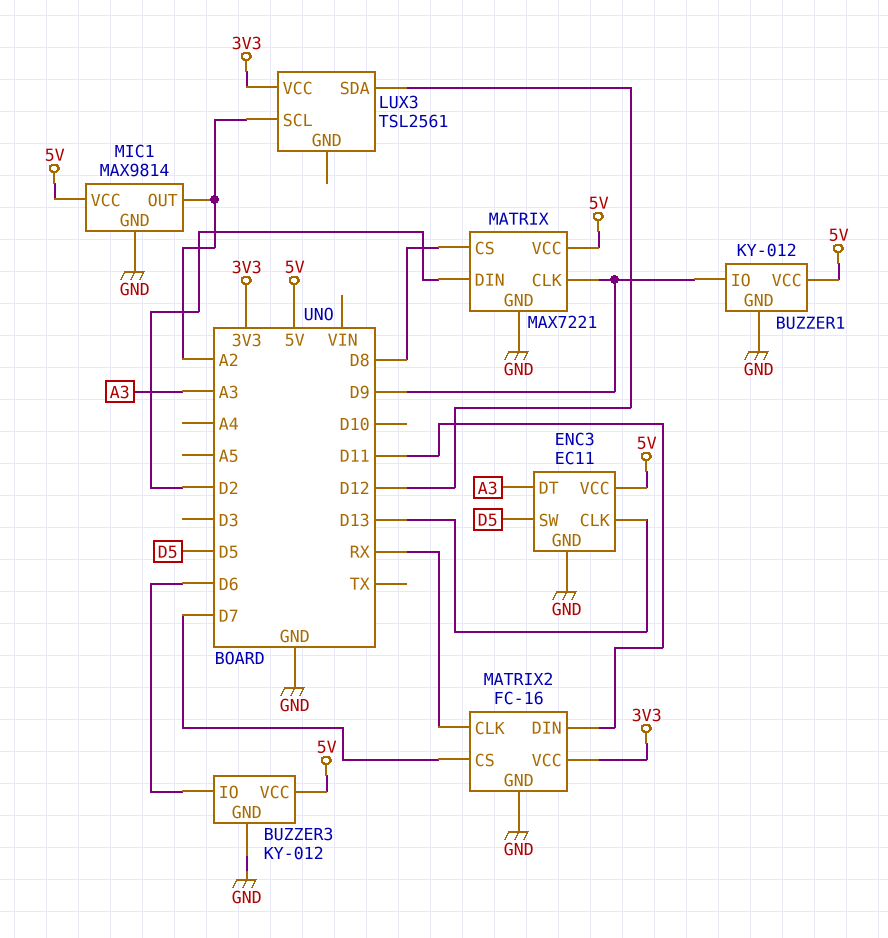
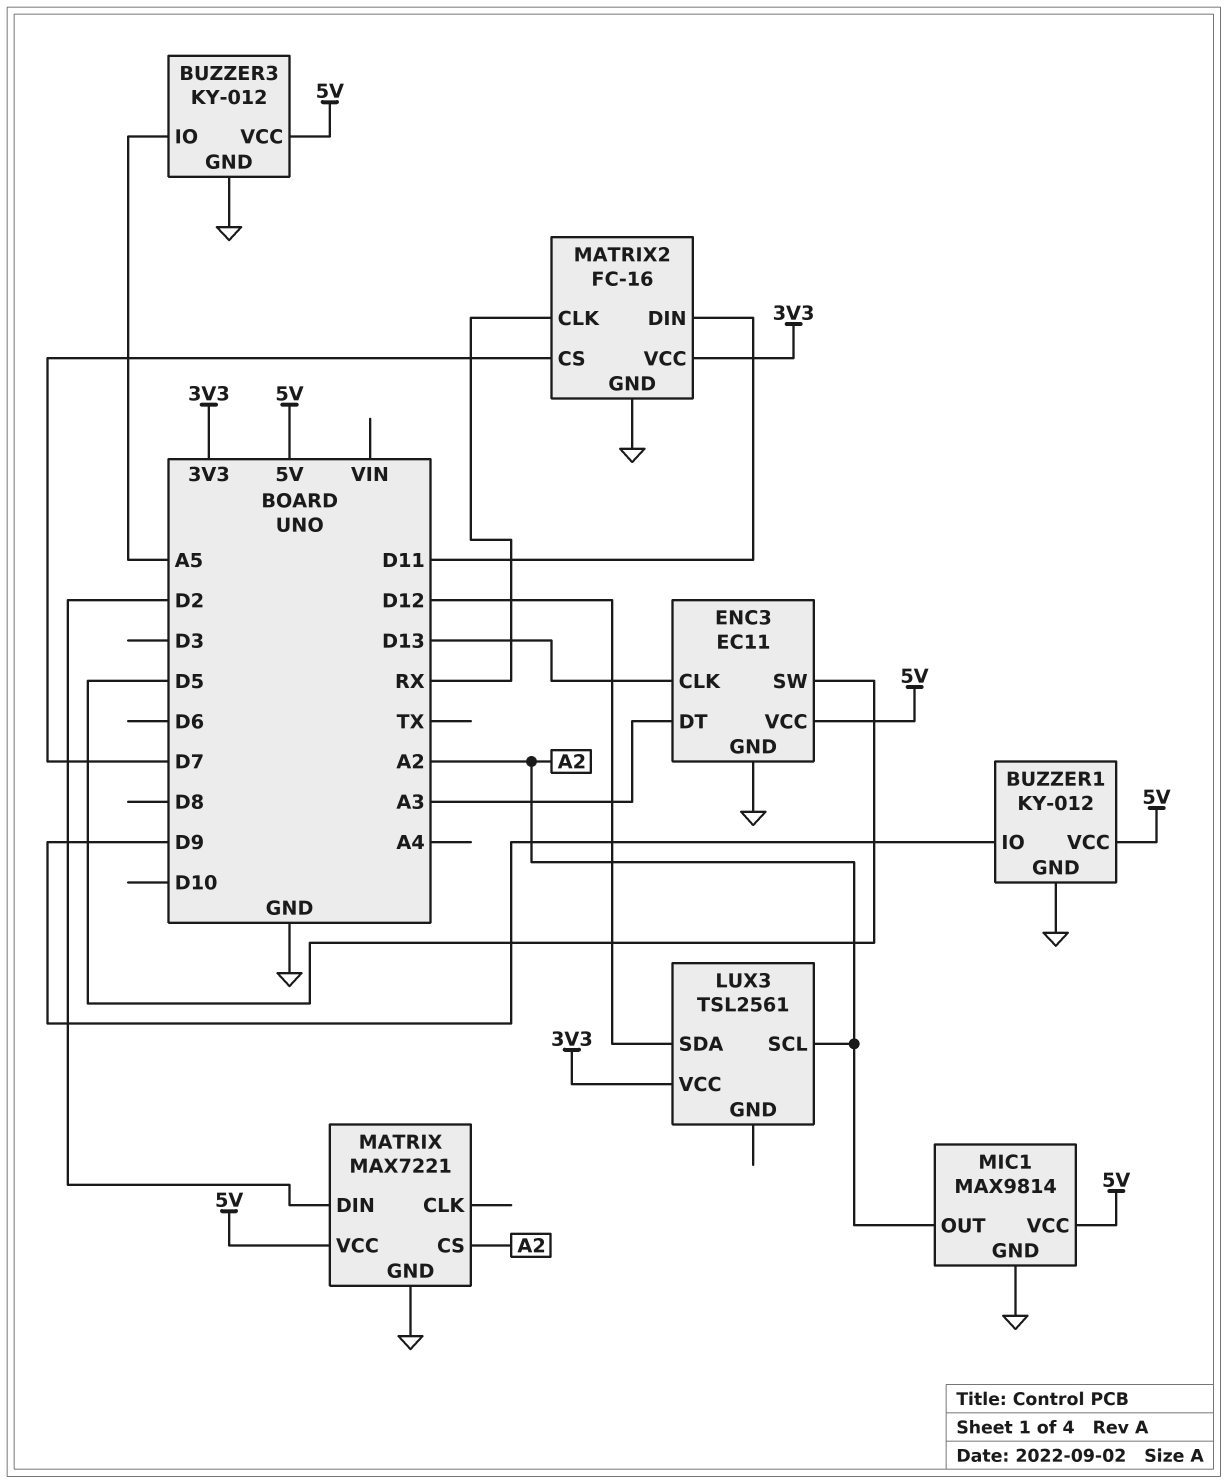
BUZZER3 pin IO: D6 -> A5
MATRIX pin CLK: D9 -> none
MATRIX pin CS: D8 -> A2

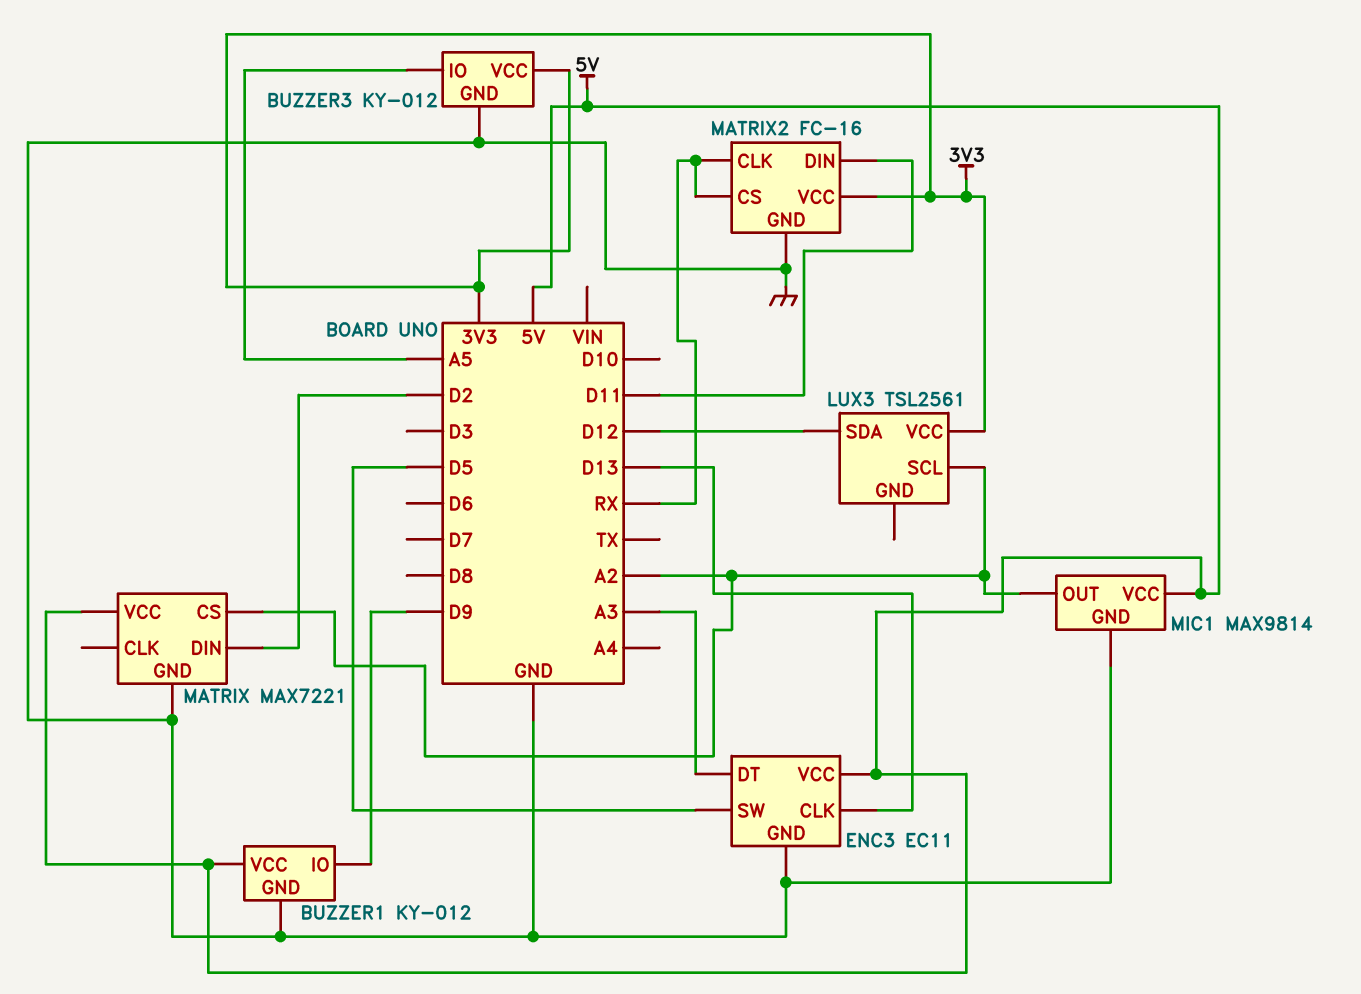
BUZZER3 pin VCC: 5V -> 3V3
MATRIX2 pin CS: D7 -> RX

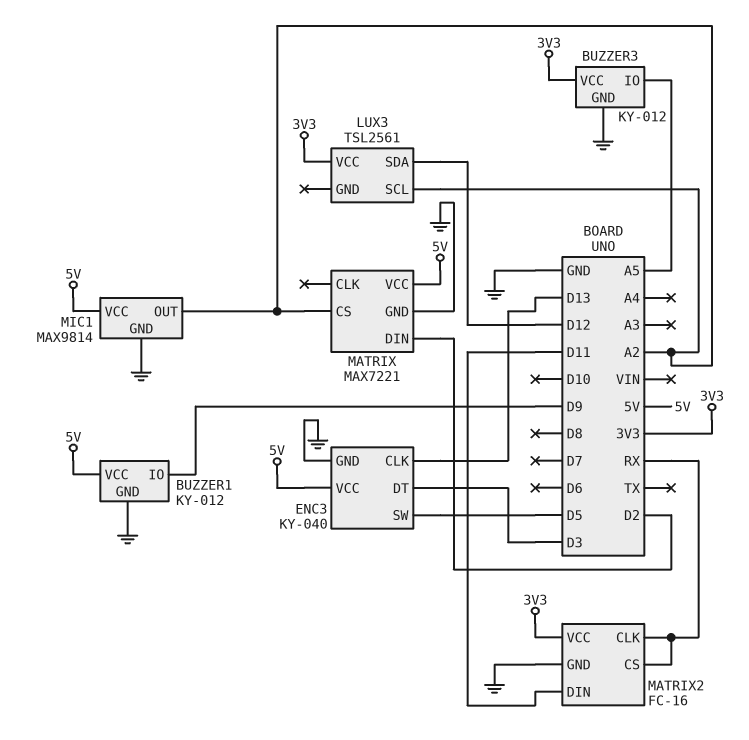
ENC3: EC11 -> KY-040
ENC3 pin DT: A3 -> D3

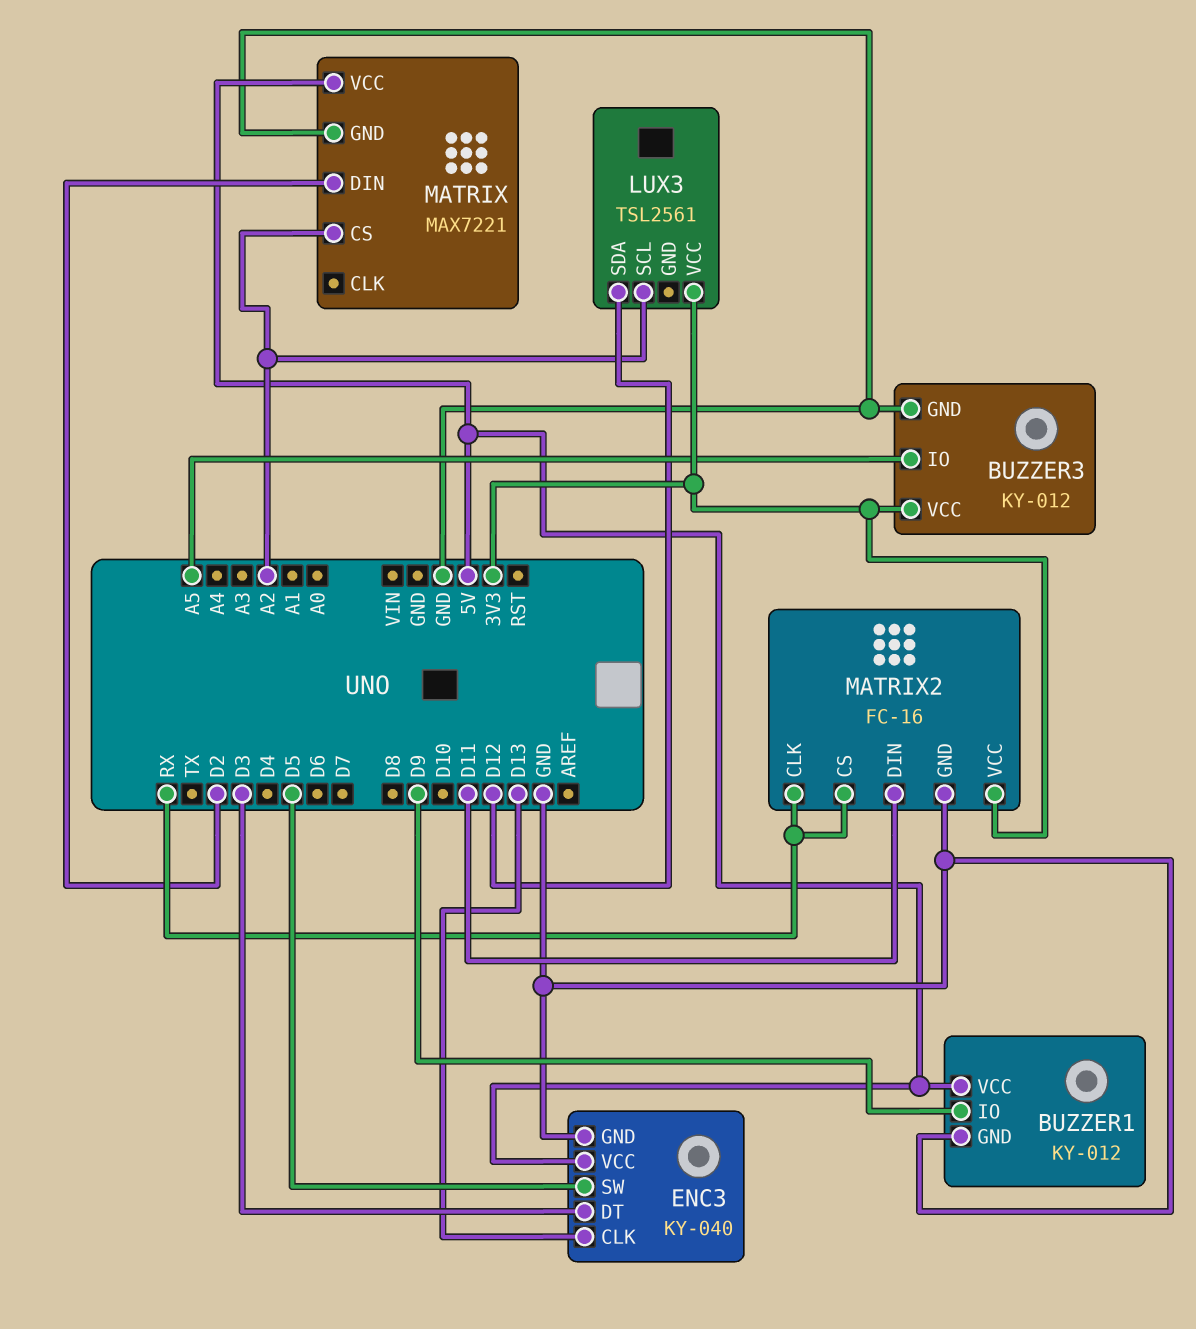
MIC1: MAX9814 -> none
MIC1 pin GND: GND -> none
MIC1 pin OUT: A2 -> none
MIC1 pin VCC: 5V -> none

